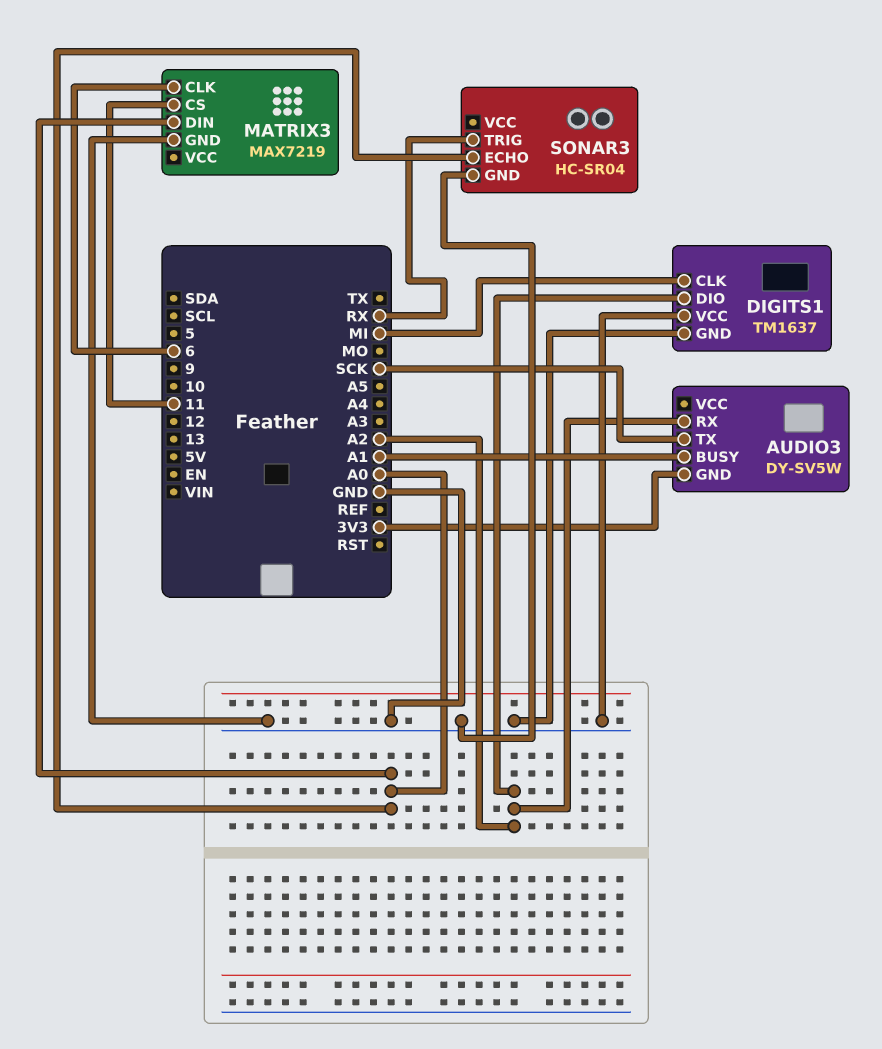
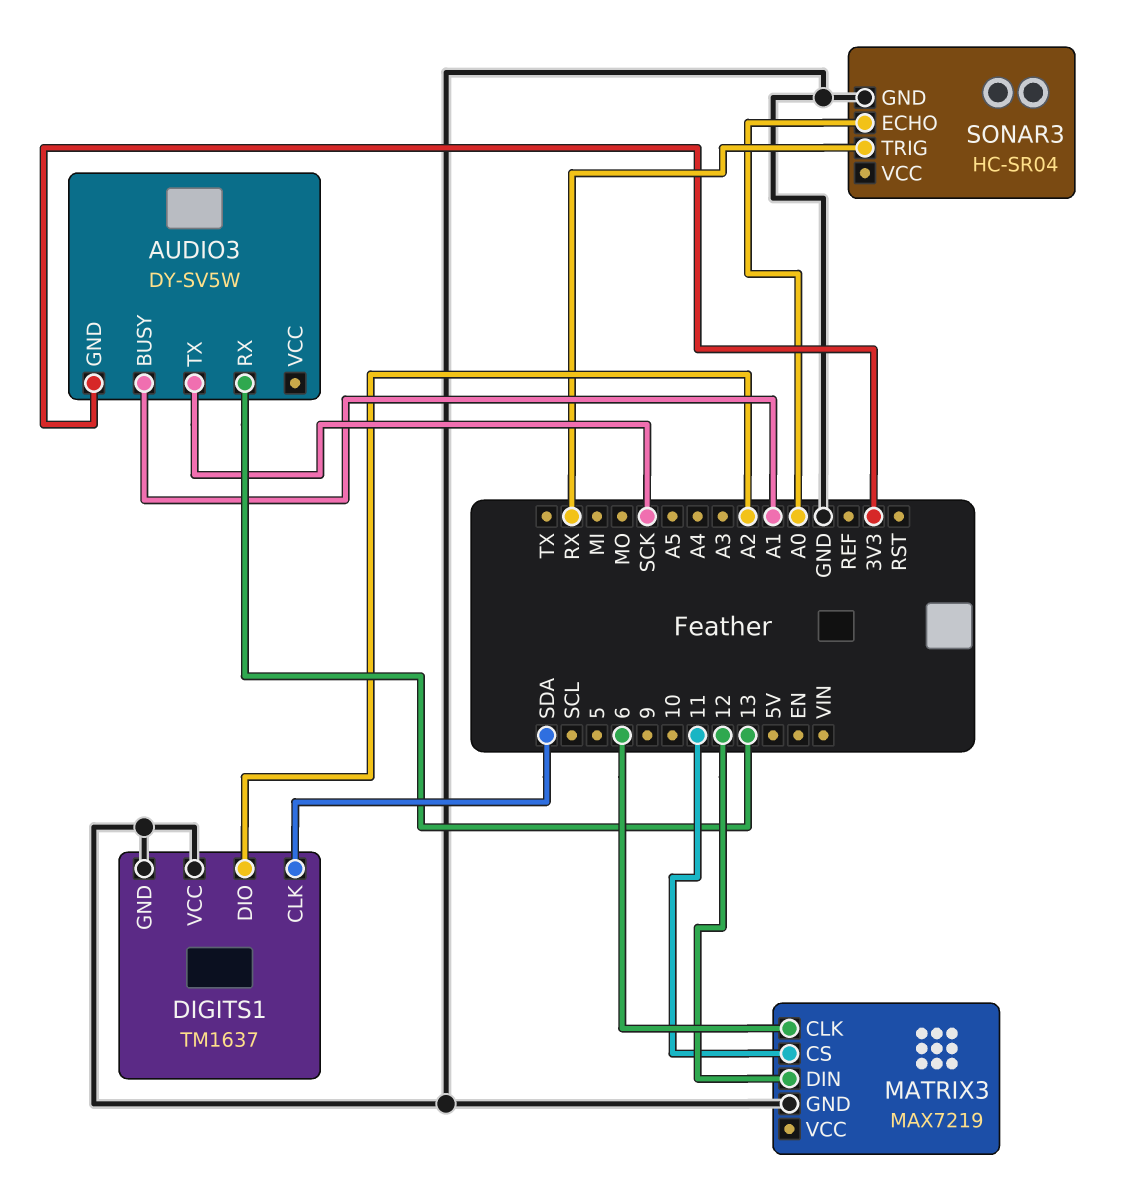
AUDIO3 pin RX: A2 -> 13
DIGITS1 pin CLK: MI -> SDA
MATRIX3 pin DIN: A0 -> 12

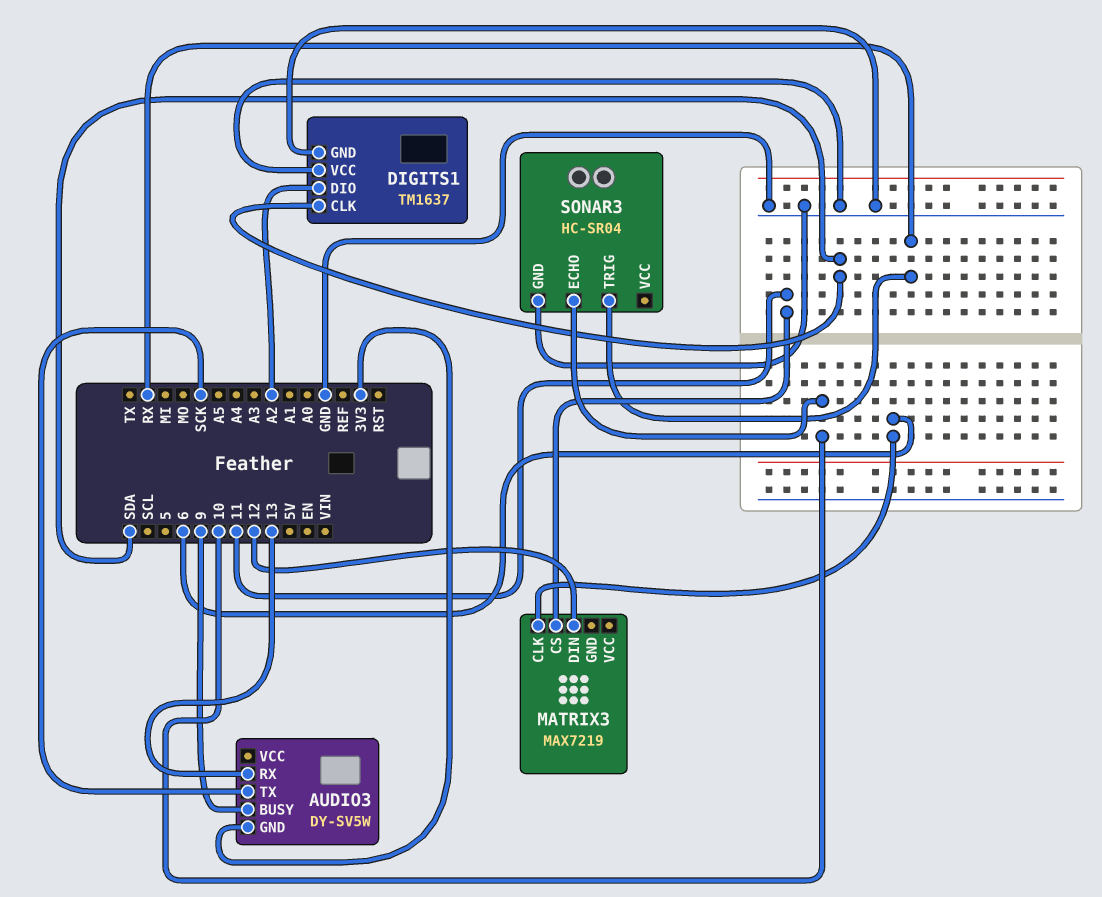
AUDIO3 pin BUSY: A1 -> 9
MATRIX3 pin GND: GND -> none
SONAR3 pin ECHO: A0 -> 10

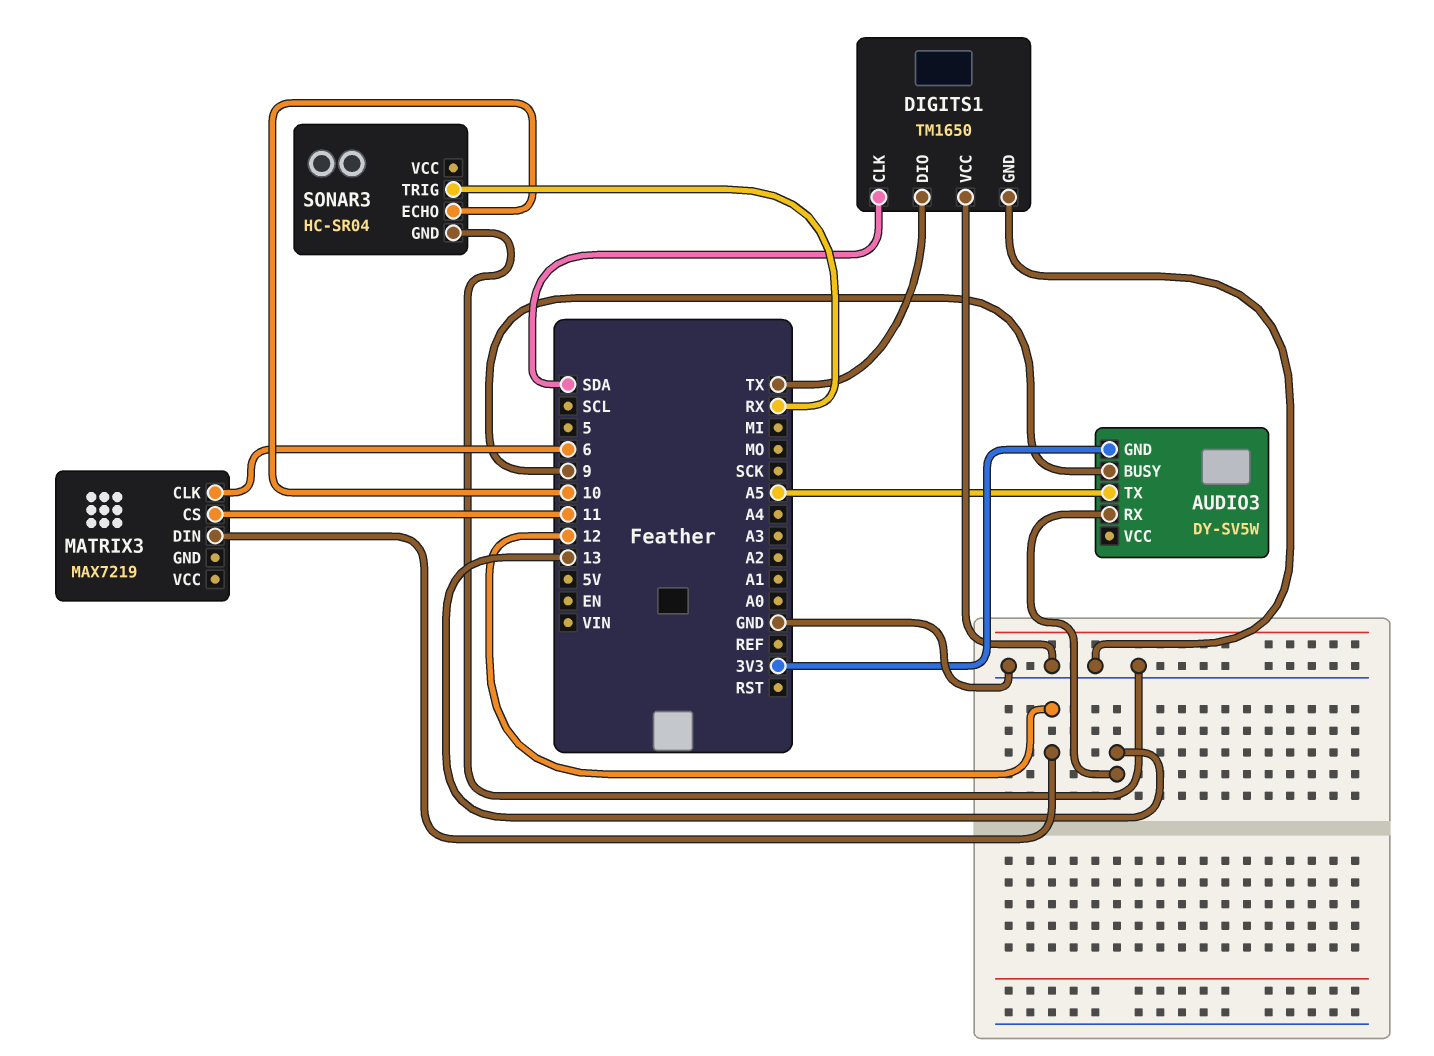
AUDIO3 pin TX: SCK -> A5
DIGITS1: TM1637 -> TM1650
DIGITS1 pin DIO: A2 -> TX

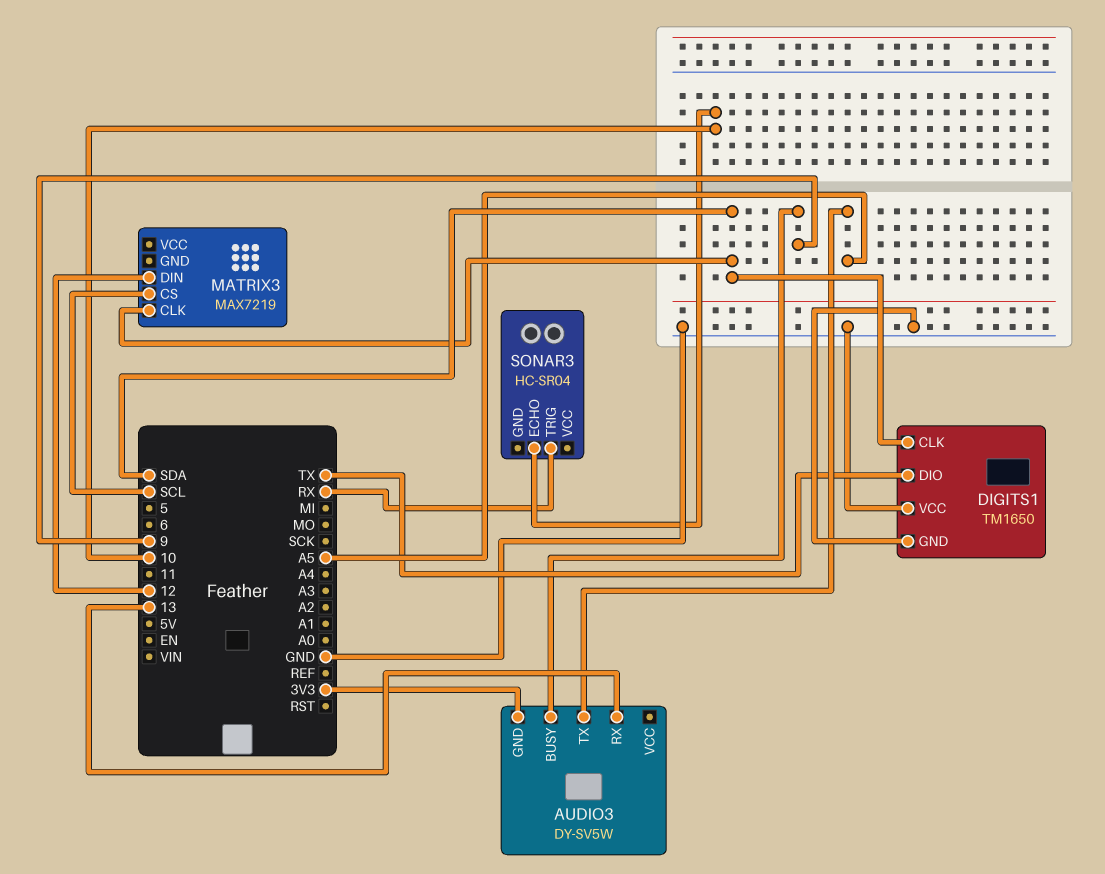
MATRIX3 pin CLK: 6 -> SDA
MATRIX3 pin CS: 11 -> SCL
SONAR3 pin GND: GND -> none

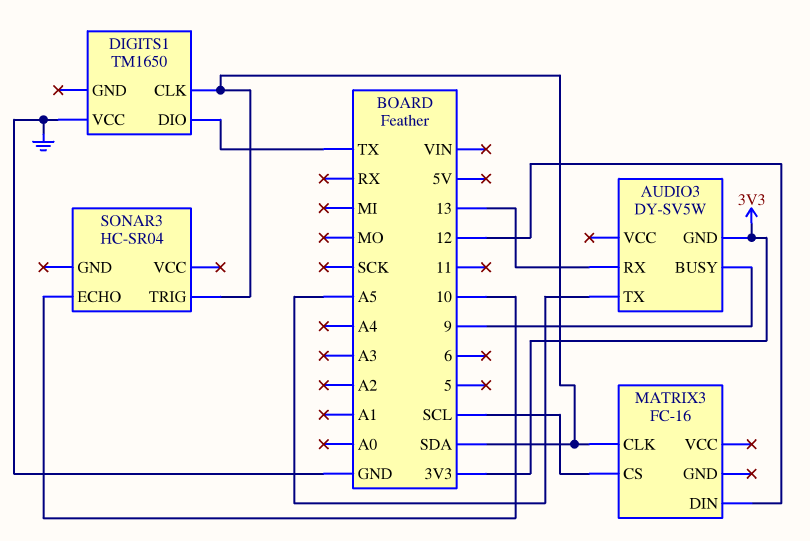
DIGITS1 pin GND: GND -> none
MATRIX3: MAX7219 -> FC-16
SONAR3 pin TRIG: RX -> SDA

